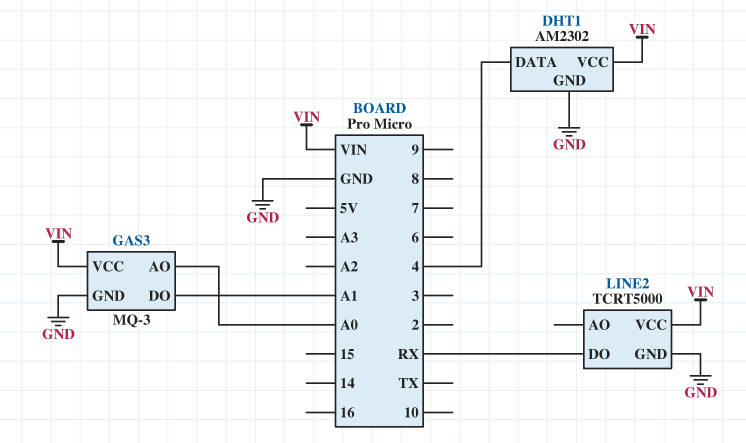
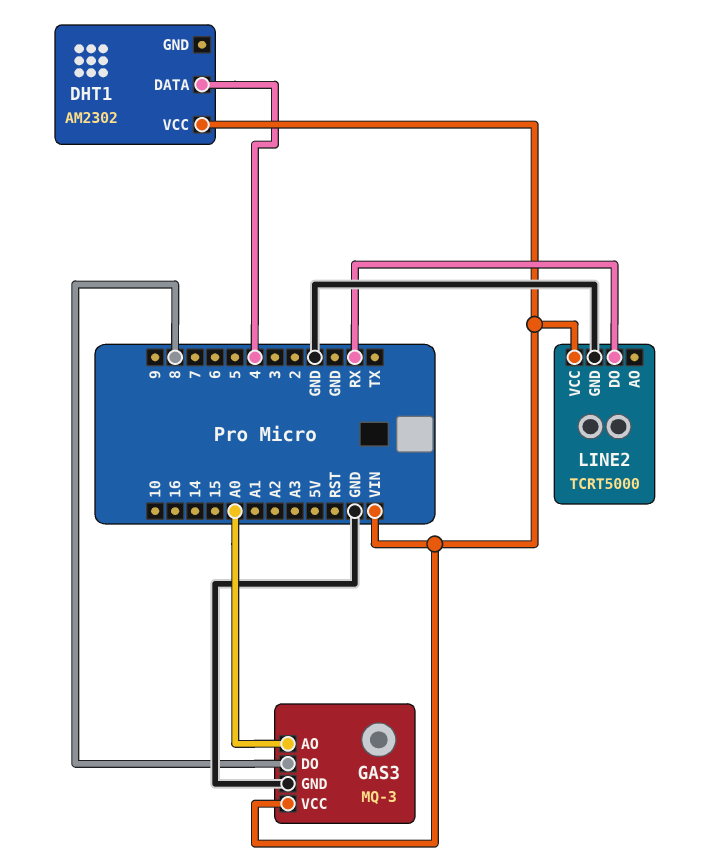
DHT1 pin GND: GND -> none
GAS3 pin DO: A1 -> 8

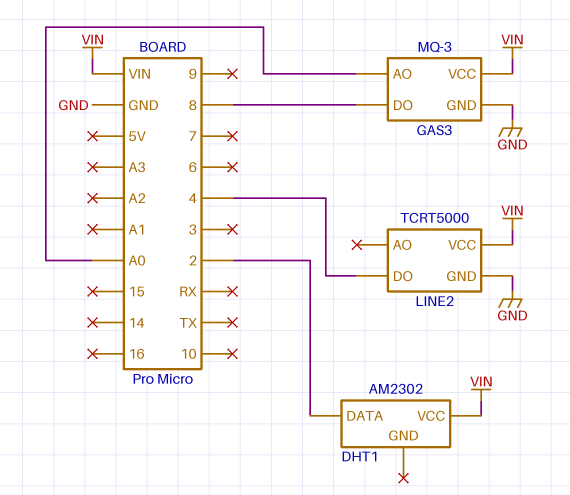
DHT1 pin DATA: 4 -> 2
LINE2 pin DO: RX -> 4

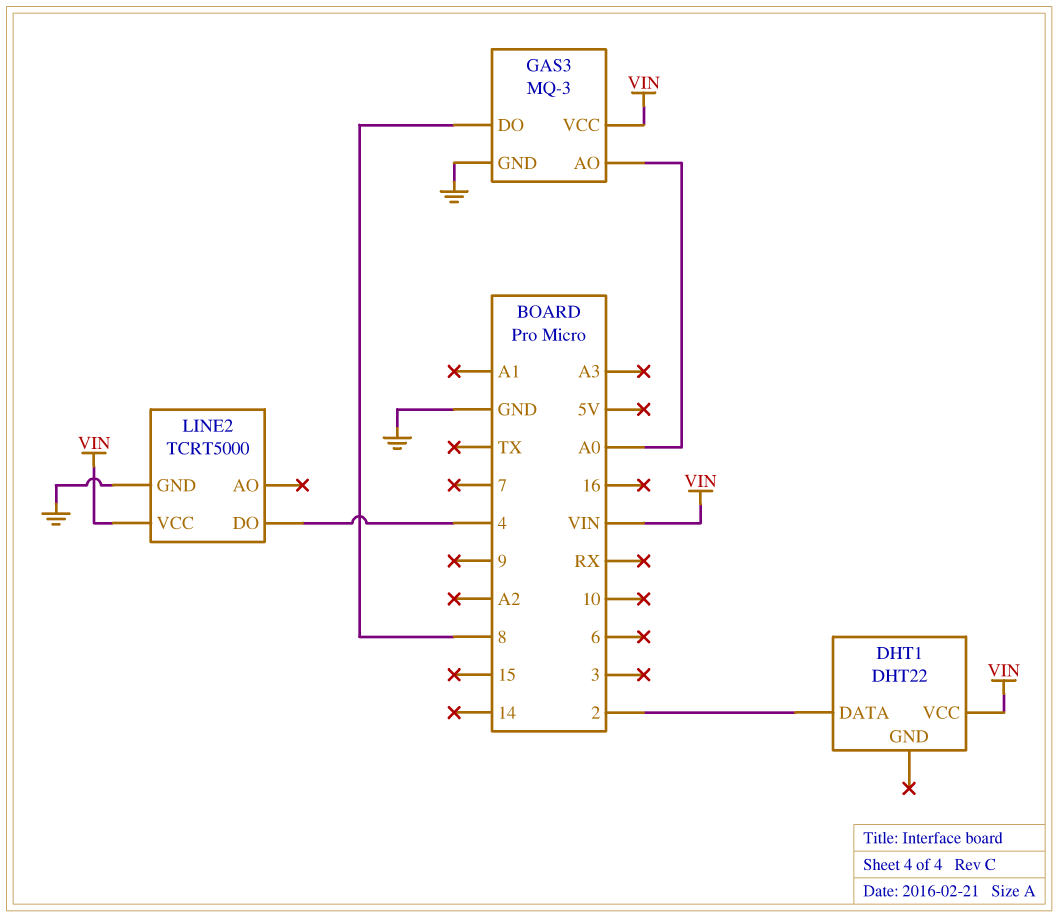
DHT1: AM2302 -> DHT22

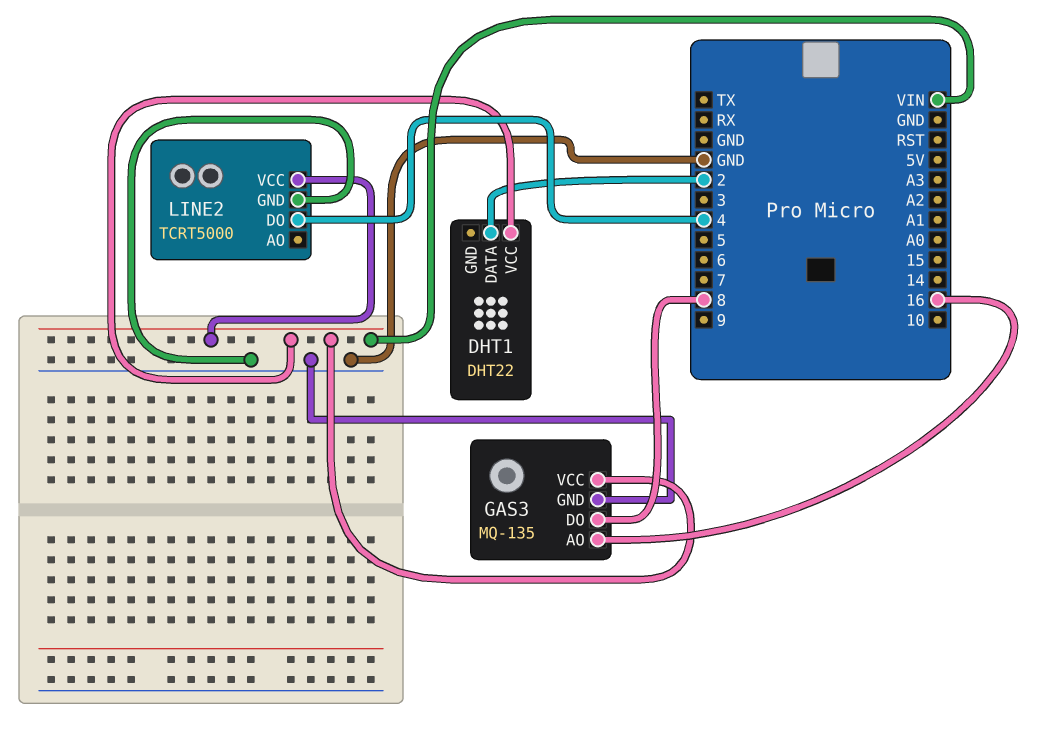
GAS3: MQ-3 -> MQ-135
GAS3 pin AO: A0 -> 16

